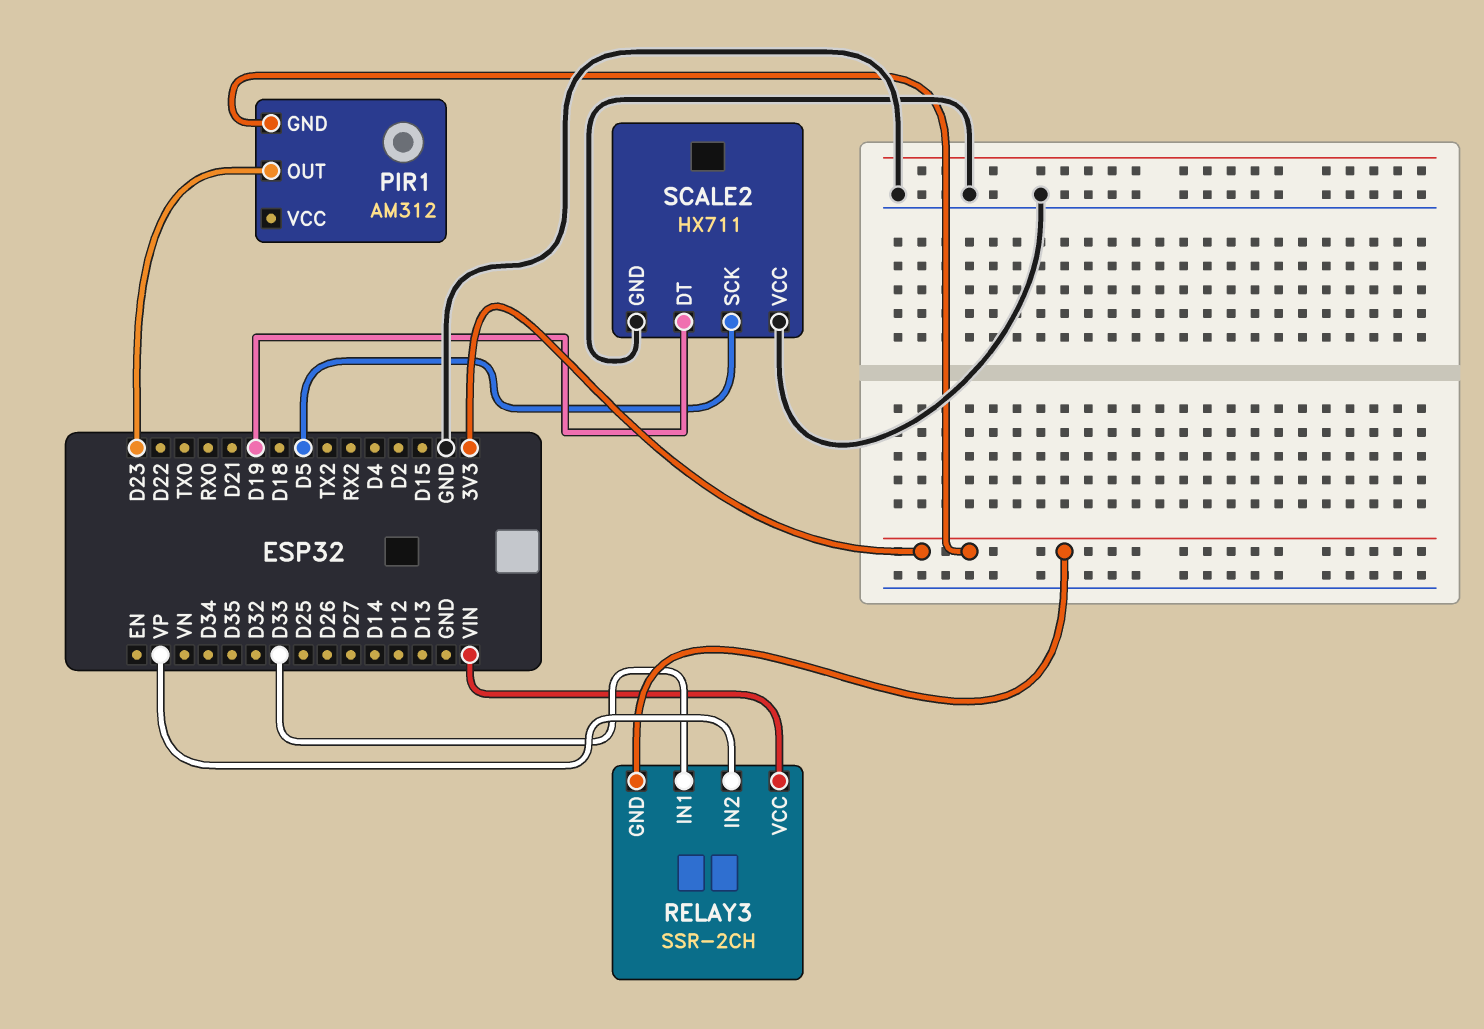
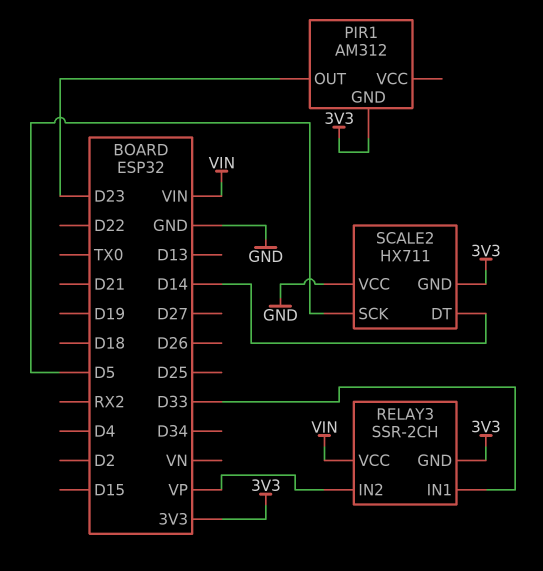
SCALE2 pin DT: D19 -> D14
SCALE2 pin GND: GND -> 3V3

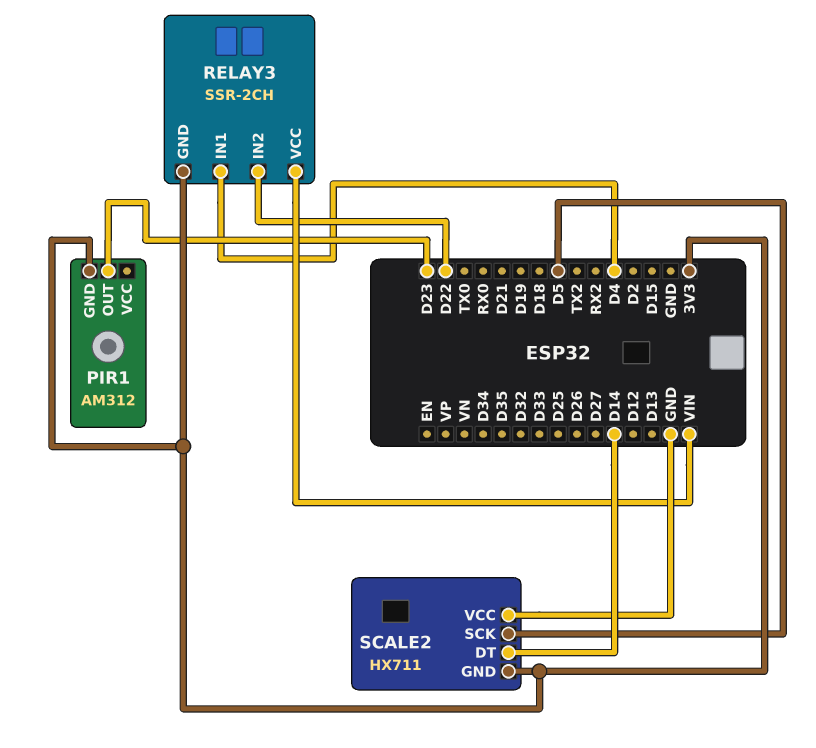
RELAY3 pin IN1: D33 -> D4
RELAY3 pin IN2: VP -> D22

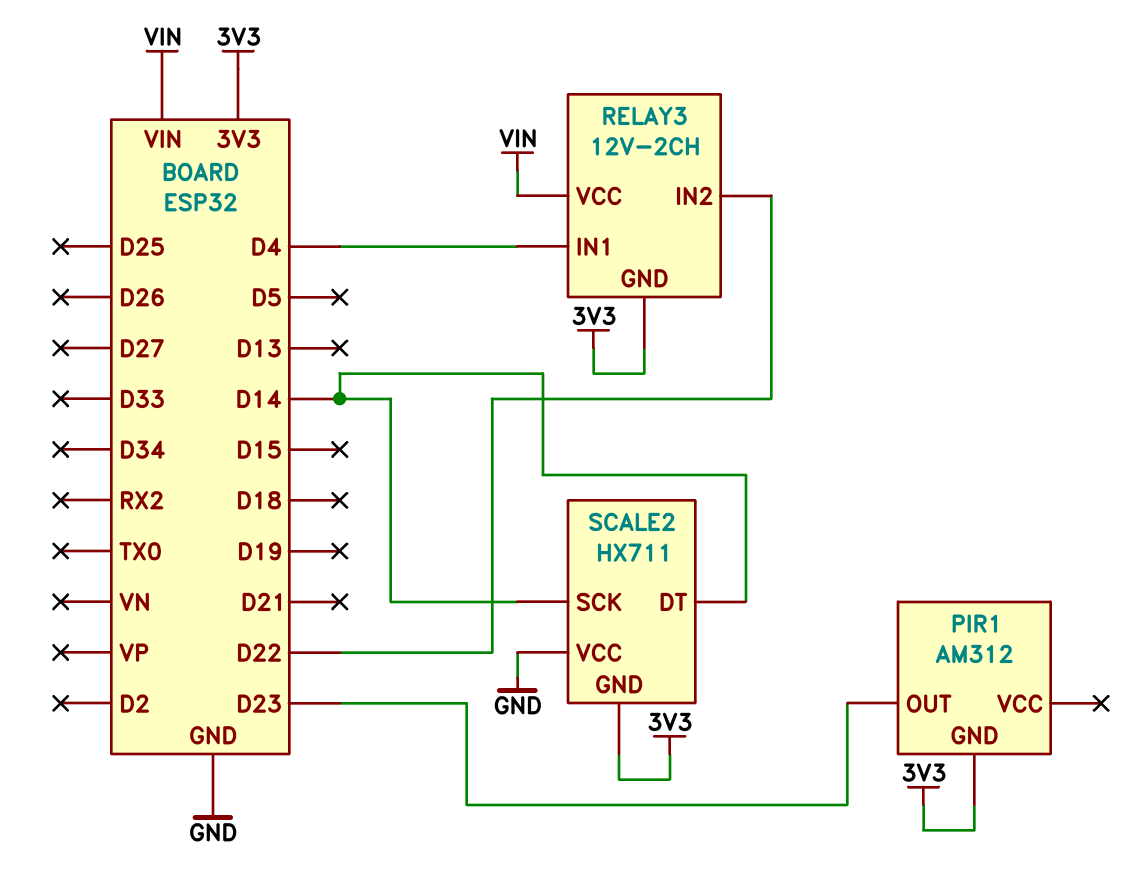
RELAY3: SSR-2CH -> 12V-2CH
SCALE2 pin SCK: D5 -> D14

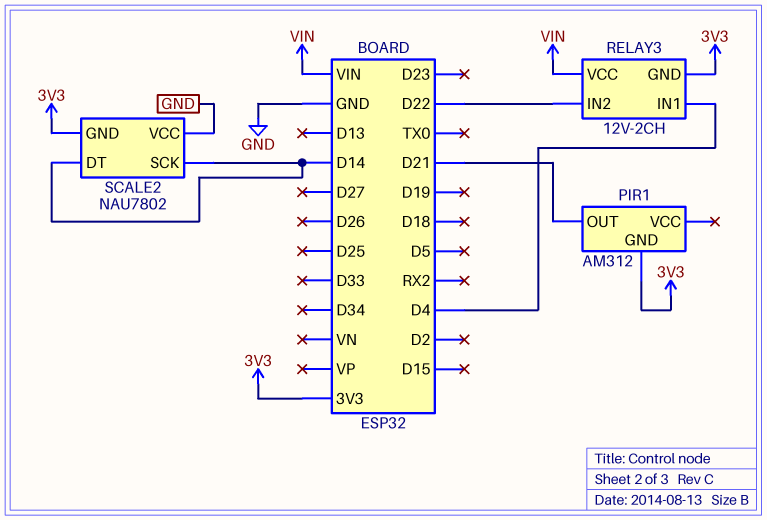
PIR1 pin OUT: D23 -> D21
SCALE2: HX711 -> NAU7802

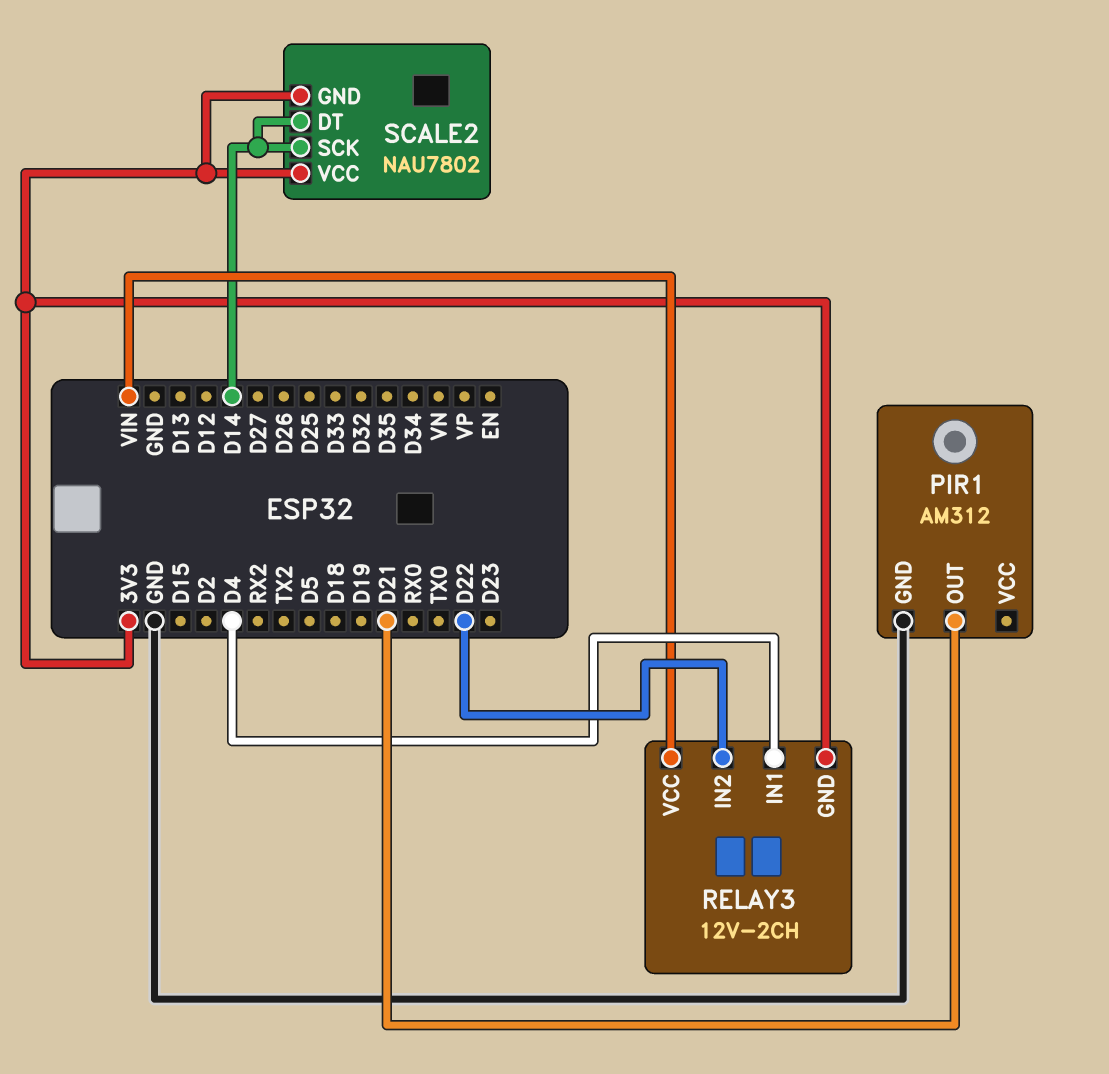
PIR1 pin GND: 3V3 -> GND
SCALE2 pin VCC: GND -> 3V3

